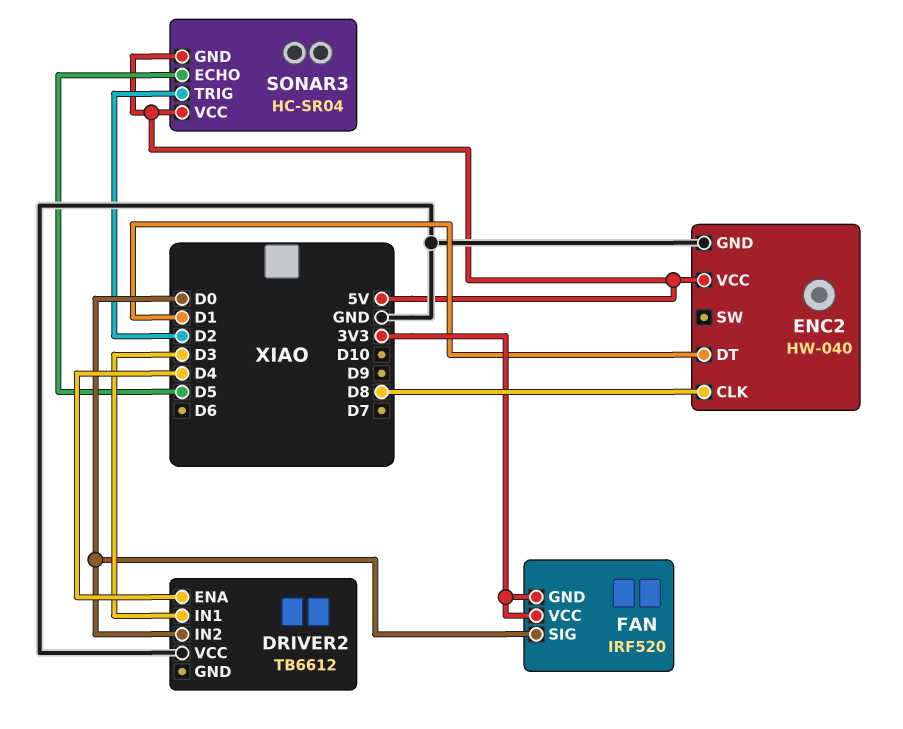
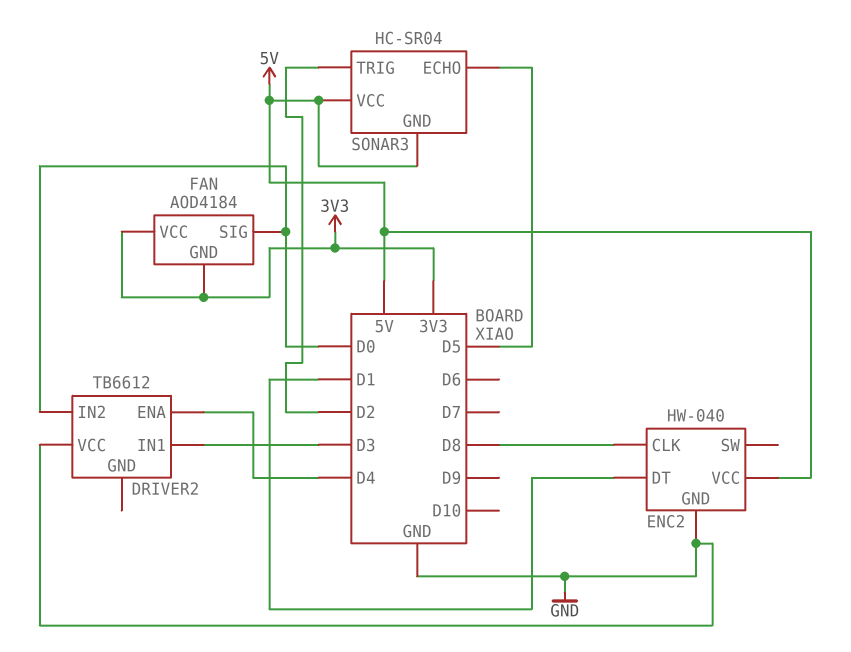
FAN: IRF520 -> AOD4184

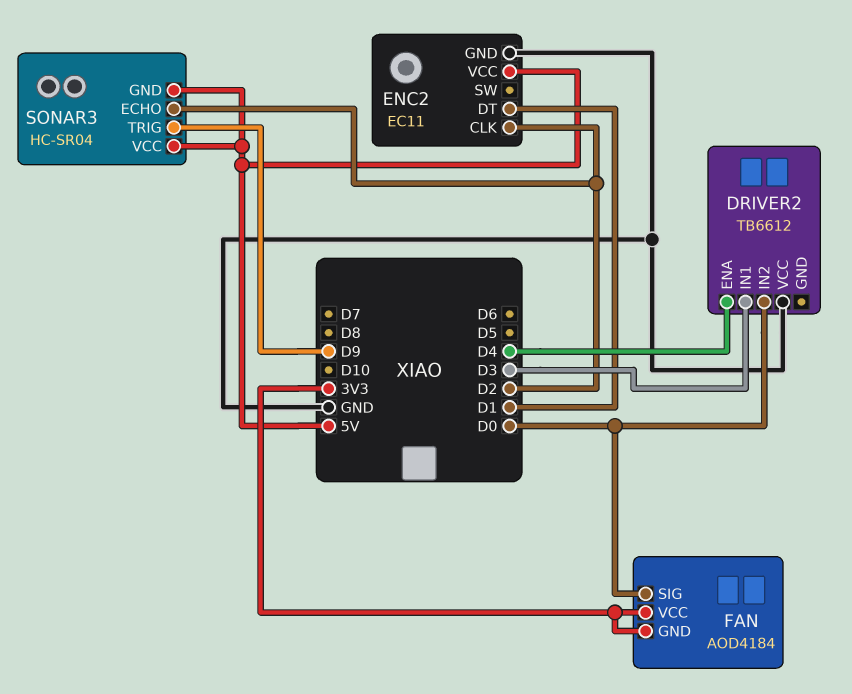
ENC2: HW-040 -> EC11
ENC2 pin CLK: D8 -> D2
SONAR3 pin ECHO: D5 -> D2
SONAR3 pin TRIG: D2 -> D9

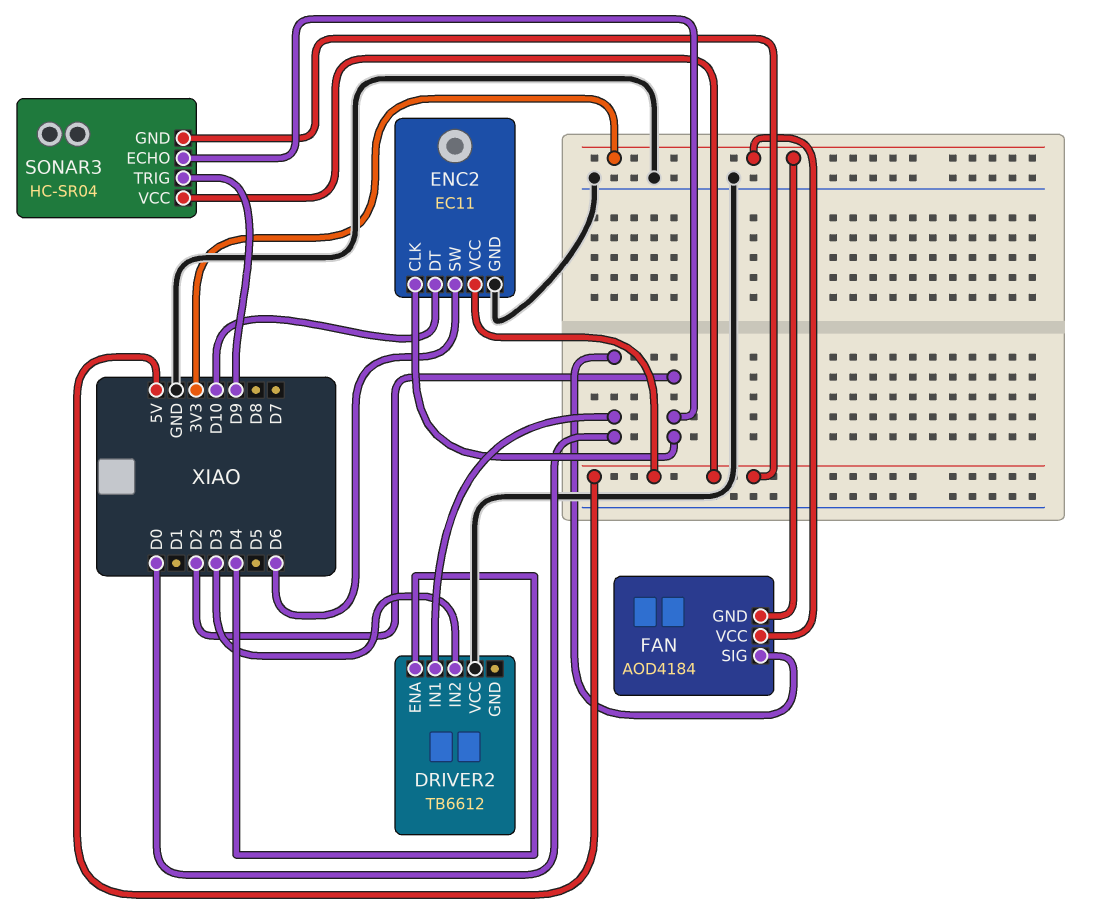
DRIVER2 pin IN1: D3 -> D0
DRIVER2 pin IN2: D0 -> D3
ENC2 pin DT: D1 -> D10
ENC2 pin SW: none -> D6

